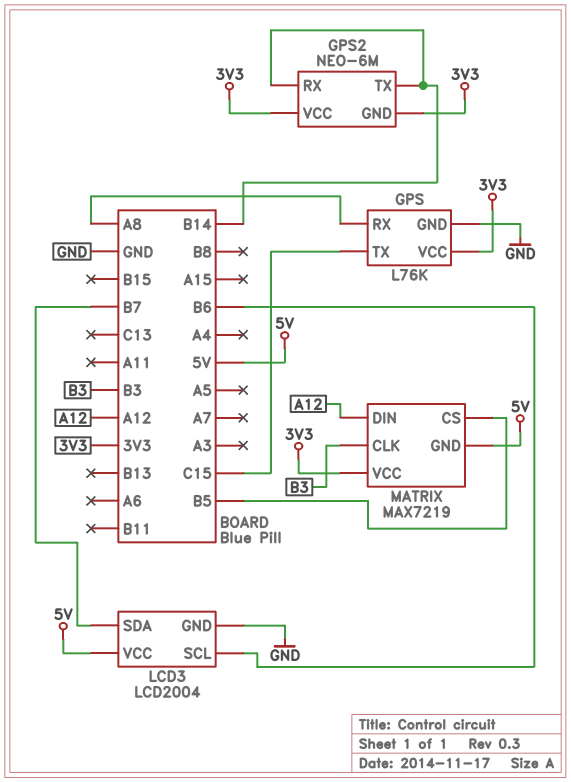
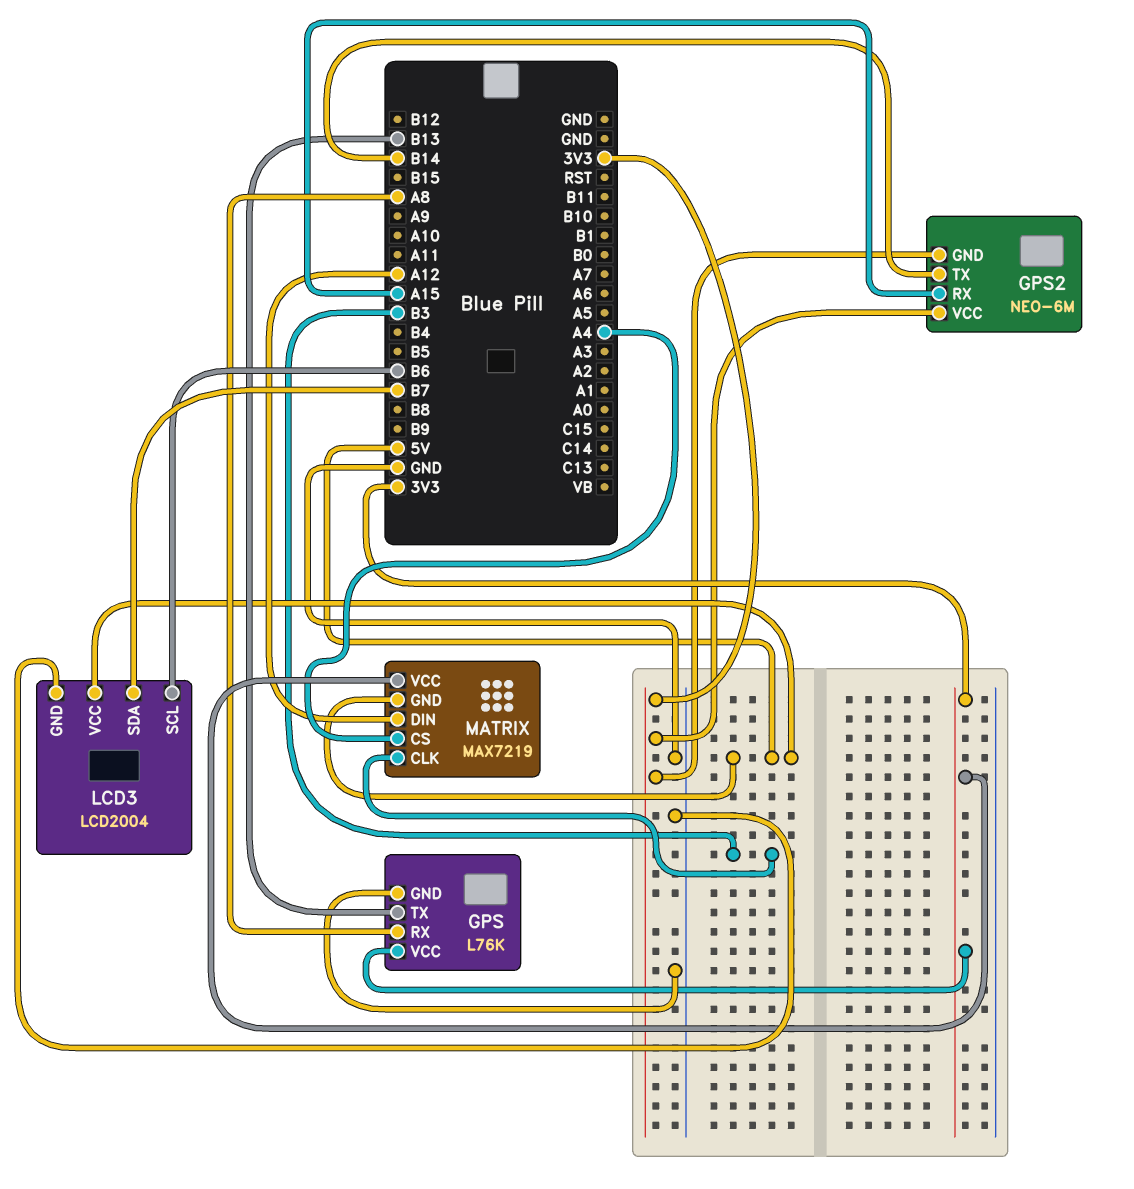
GPS pin TX: C15 -> B13
GPS2 pin RX: B14 -> A15
MATRIX pin CS: B5 -> A4

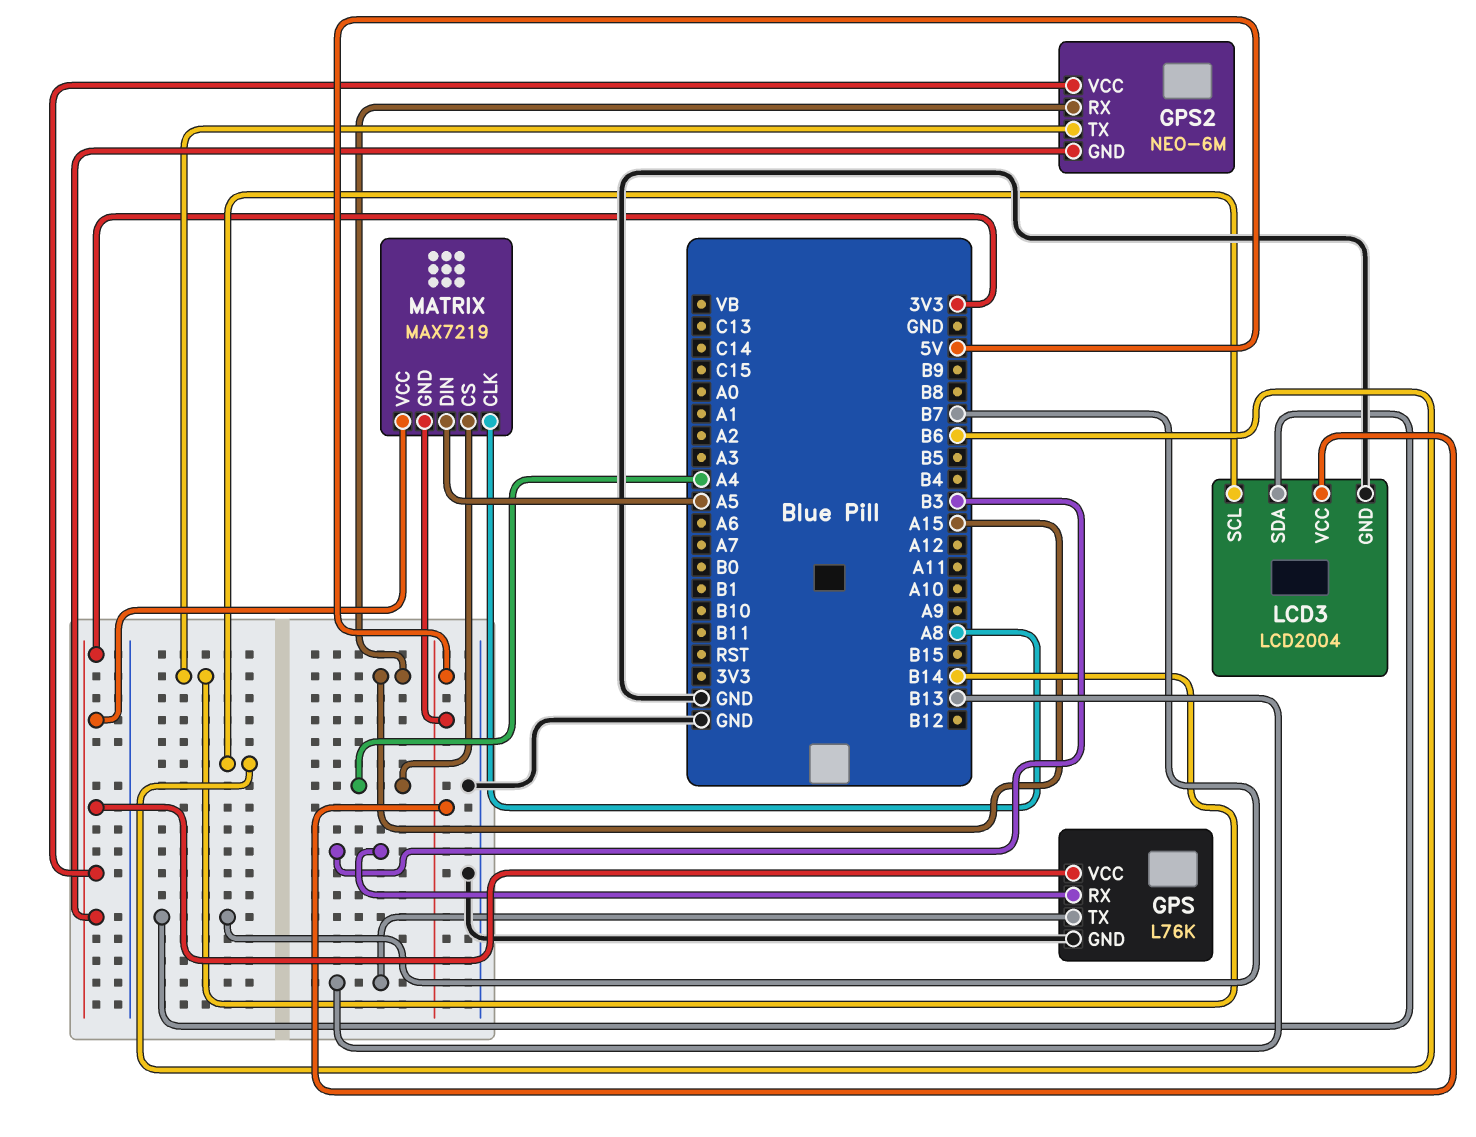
GPS pin RX: A8 -> B3
MATRIX pin CLK: B3 -> A8
MATRIX pin DIN: A12 -> A5

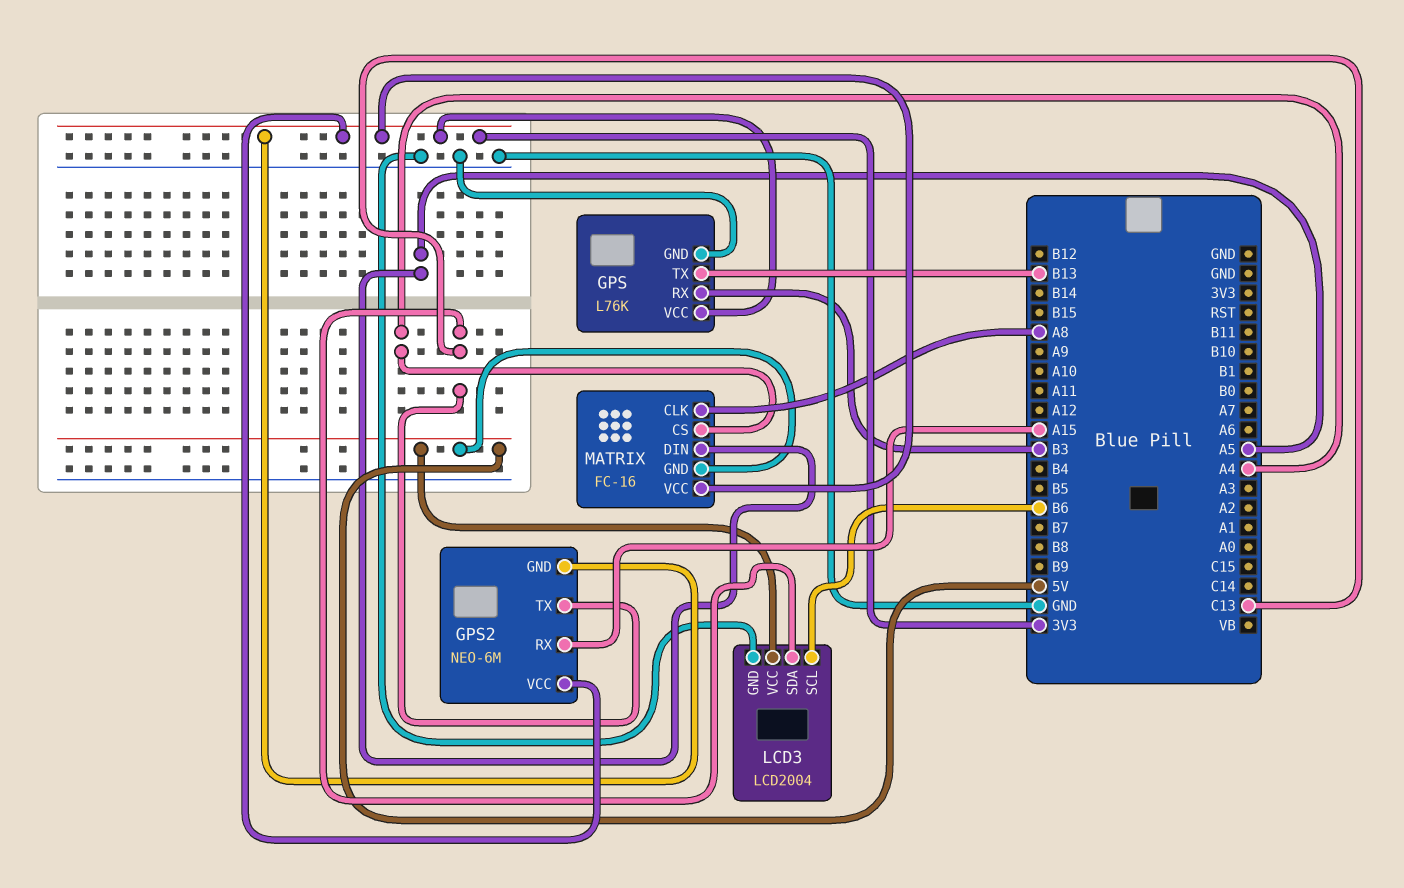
GPS2 pin TX: B14 -> C13
LCD3 pin SDA: B7 -> C13
MATRIX: MAX7219 -> FC-16

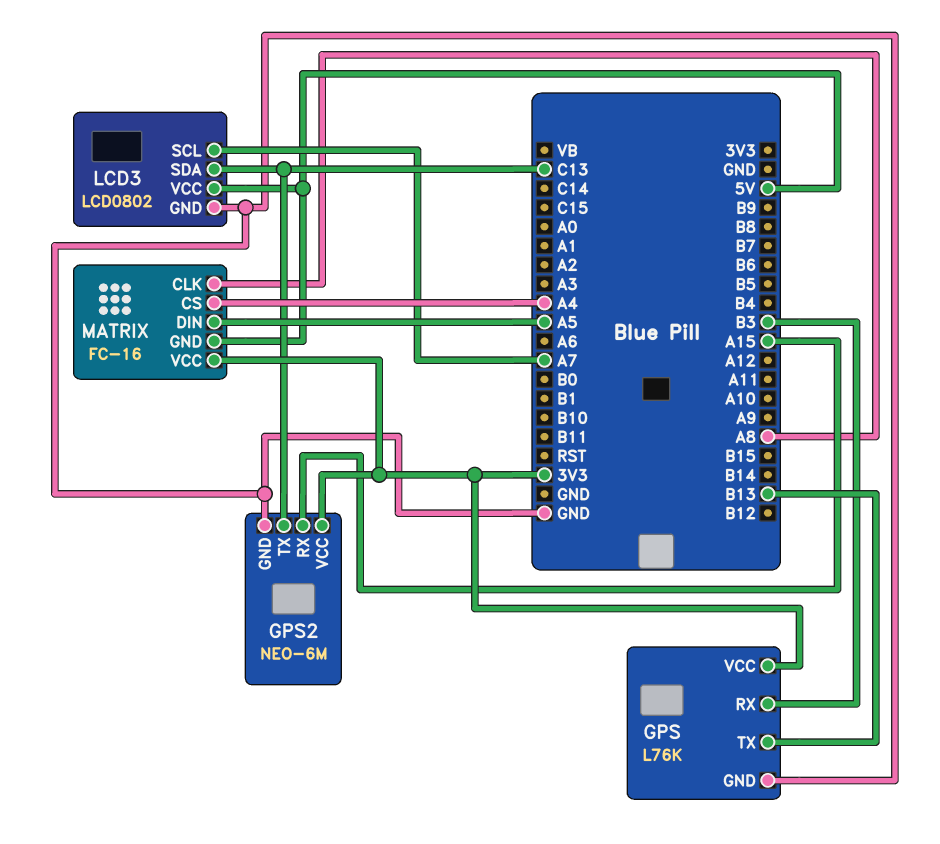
GPS2 pin GND: 3V3 -> GND
LCD3: LCD2004 -> LCD0802
LCD3 pin SCL: B6 -> A7

